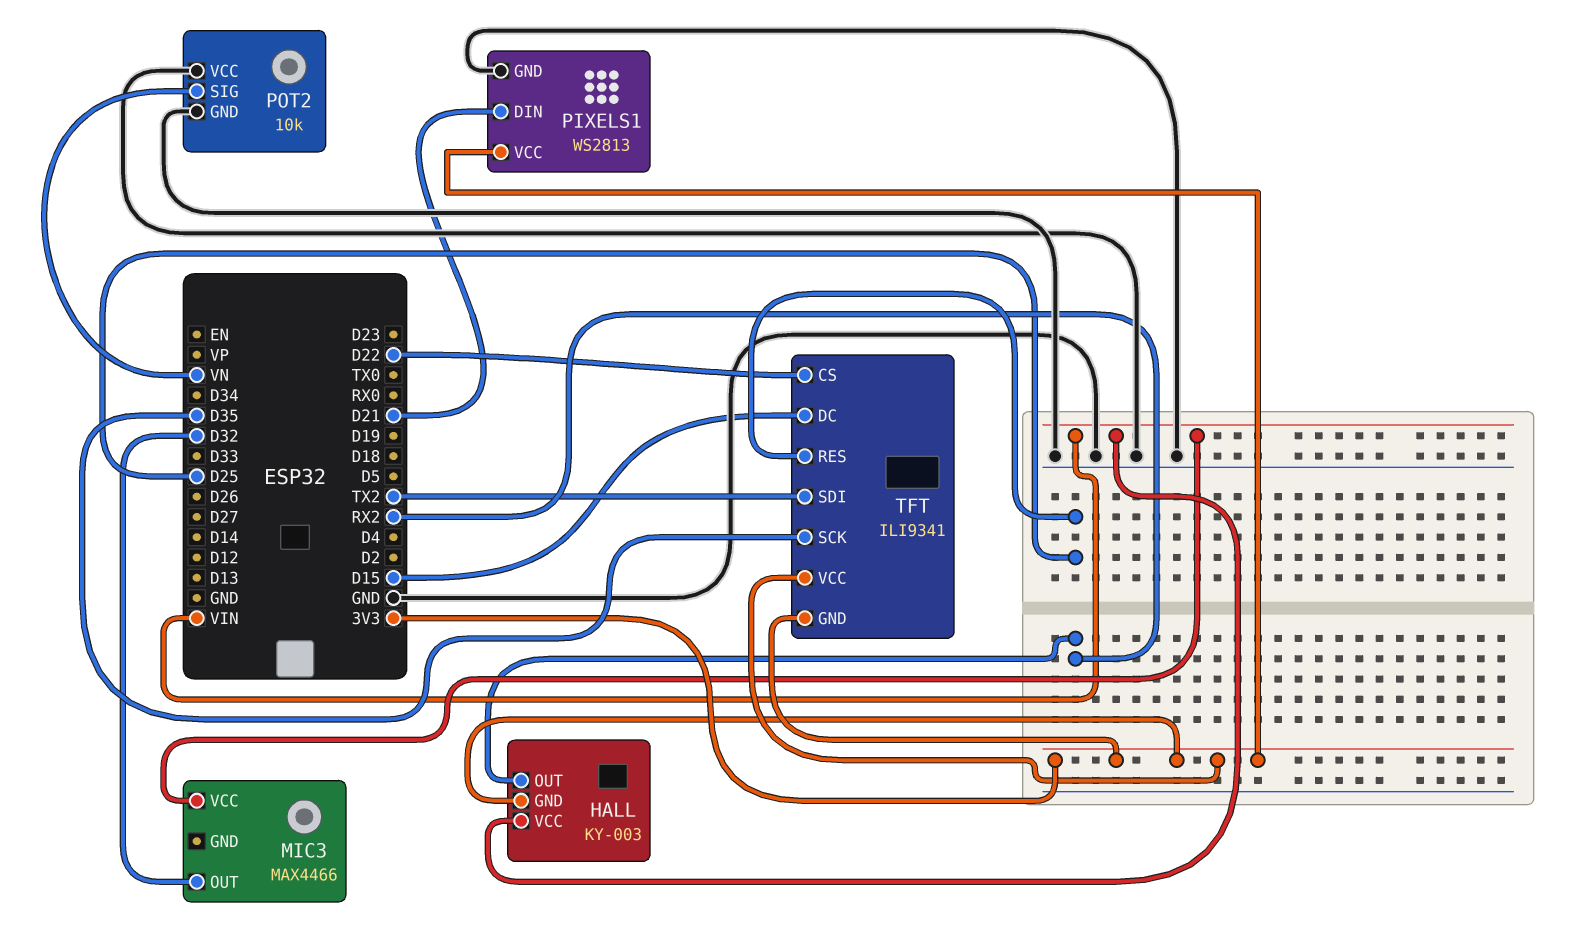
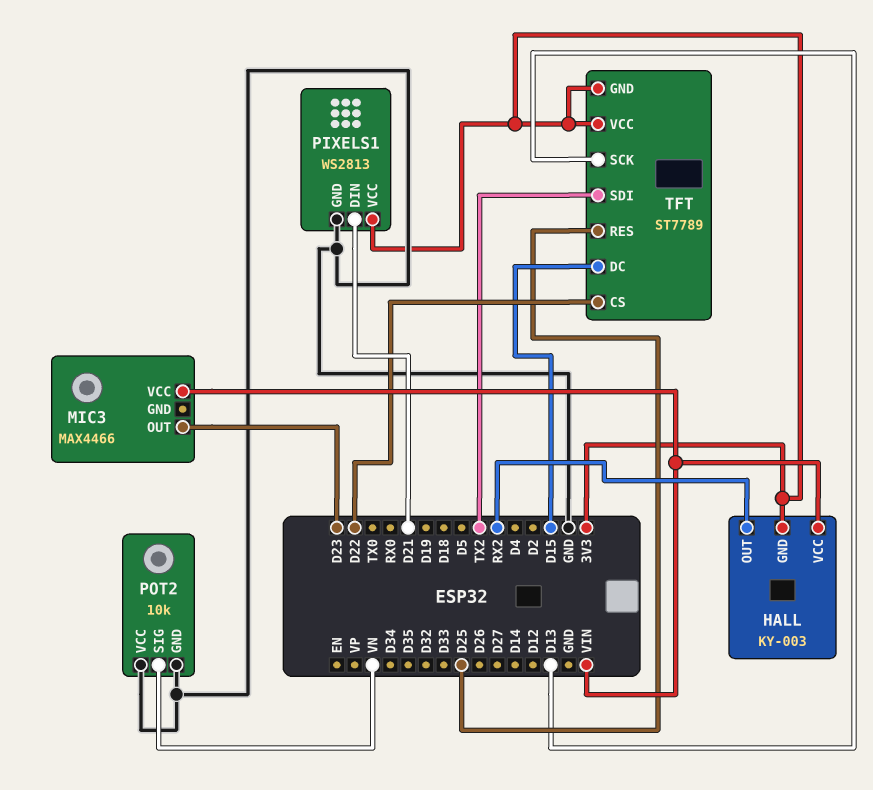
MIC3 pin OUT: D32 -> D23
TFT: ILI9341 -> ST7789
TFT pin SCK: D35 -> D13

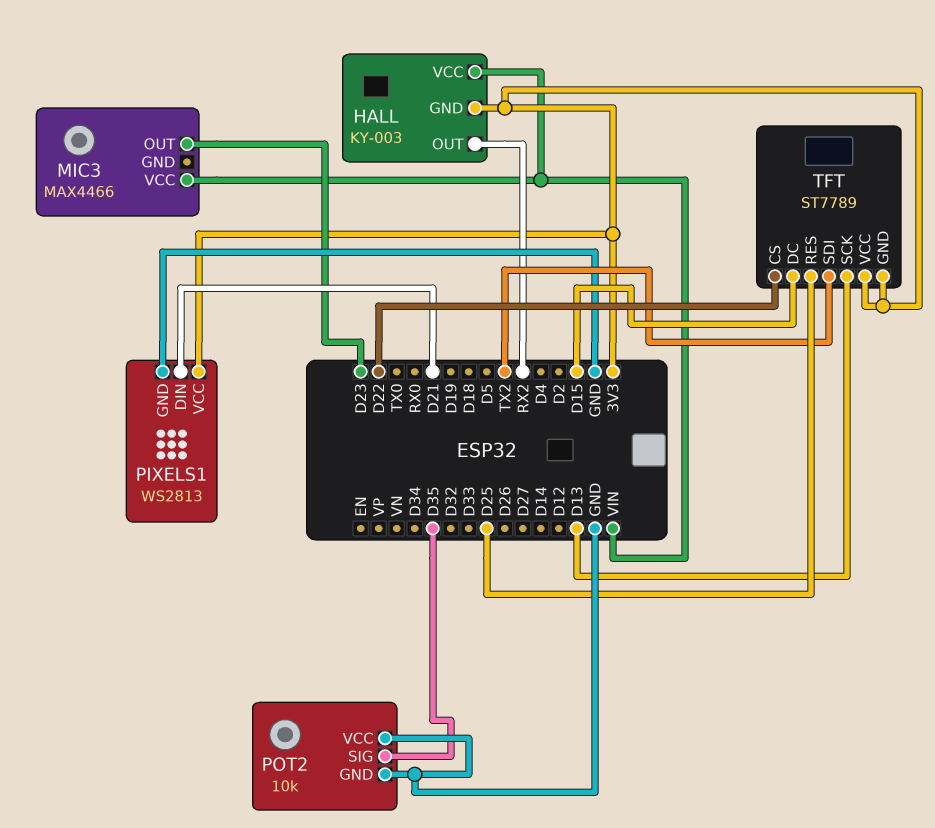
POT2 pin SIG: VN -> D35

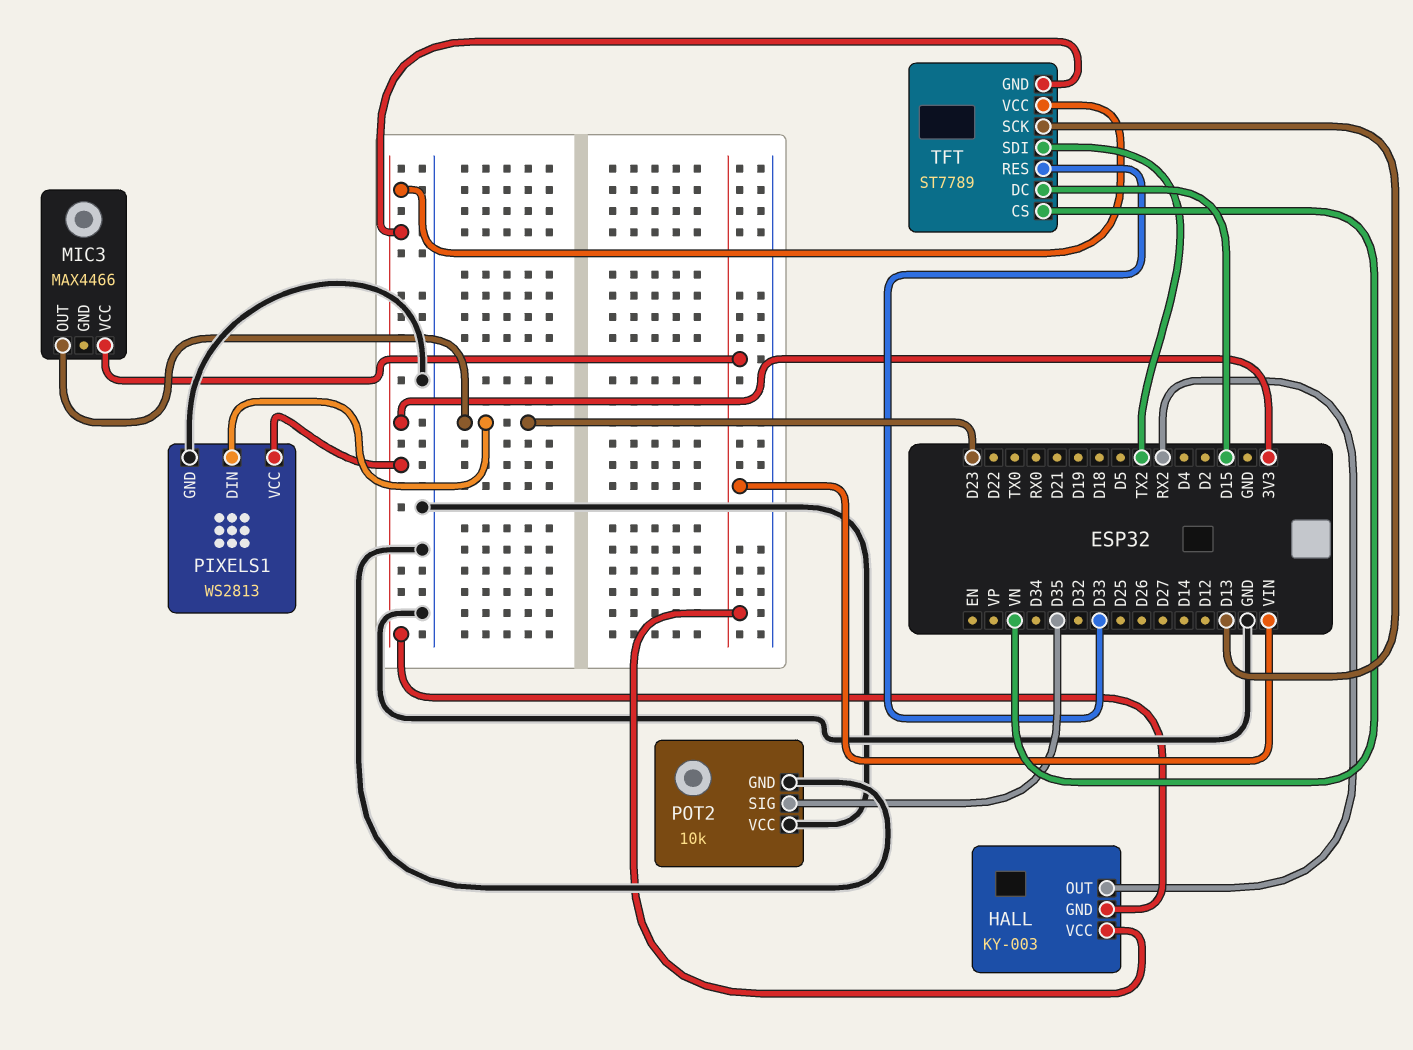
PIXELS1 pin DIN: D21 -> D23
TFT pin CS: D22 -> VN
TFT pin RES: D25 -> D33

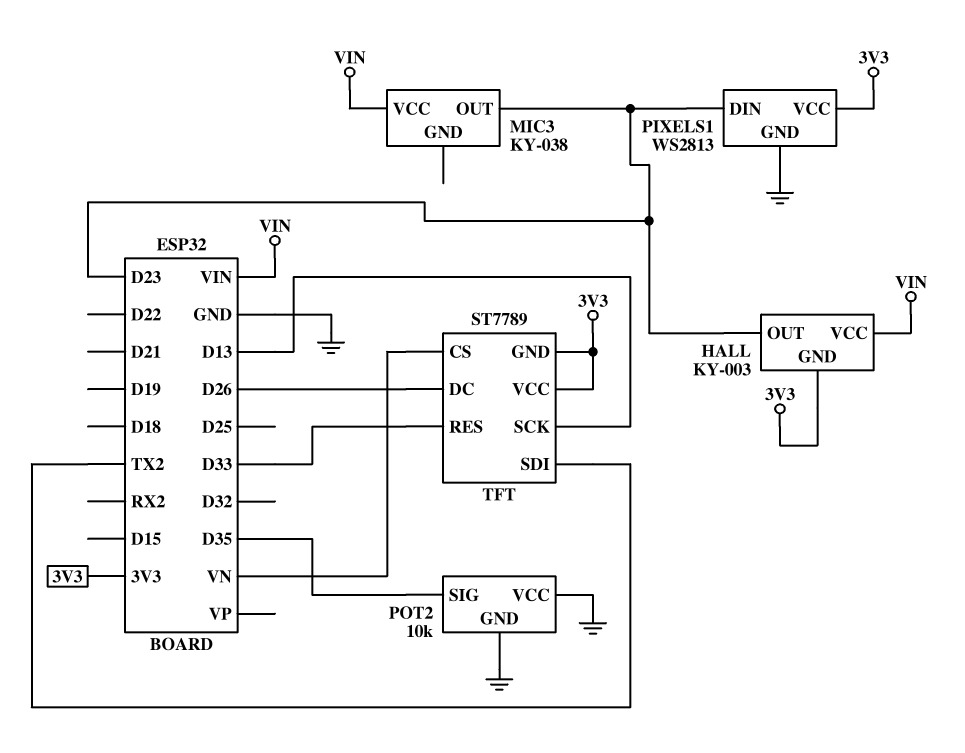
HALL pin OUT: RX2 -> D23
MIC3: MAX4466 -> KY-038
TFT pin DC: D15 -> D26

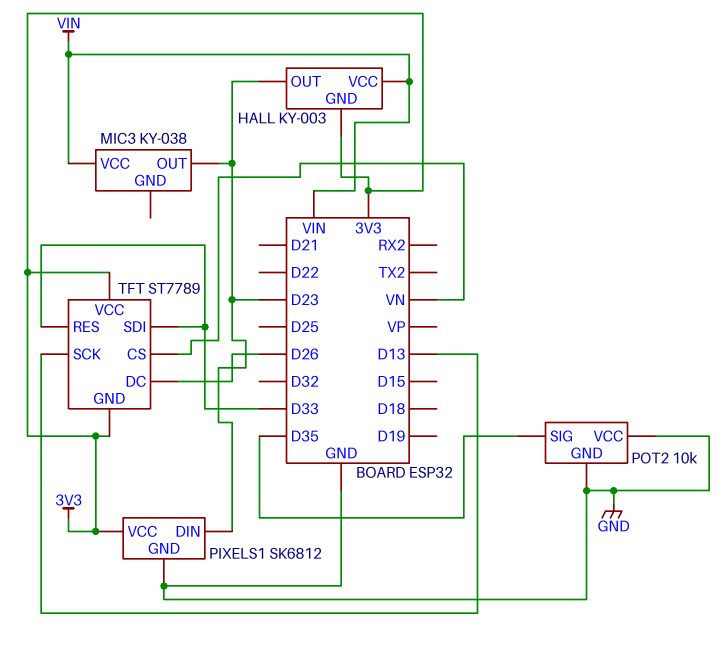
PIXELS1: WS2813 -> SK6812
TFT pin SDI: TX2 -> D33

